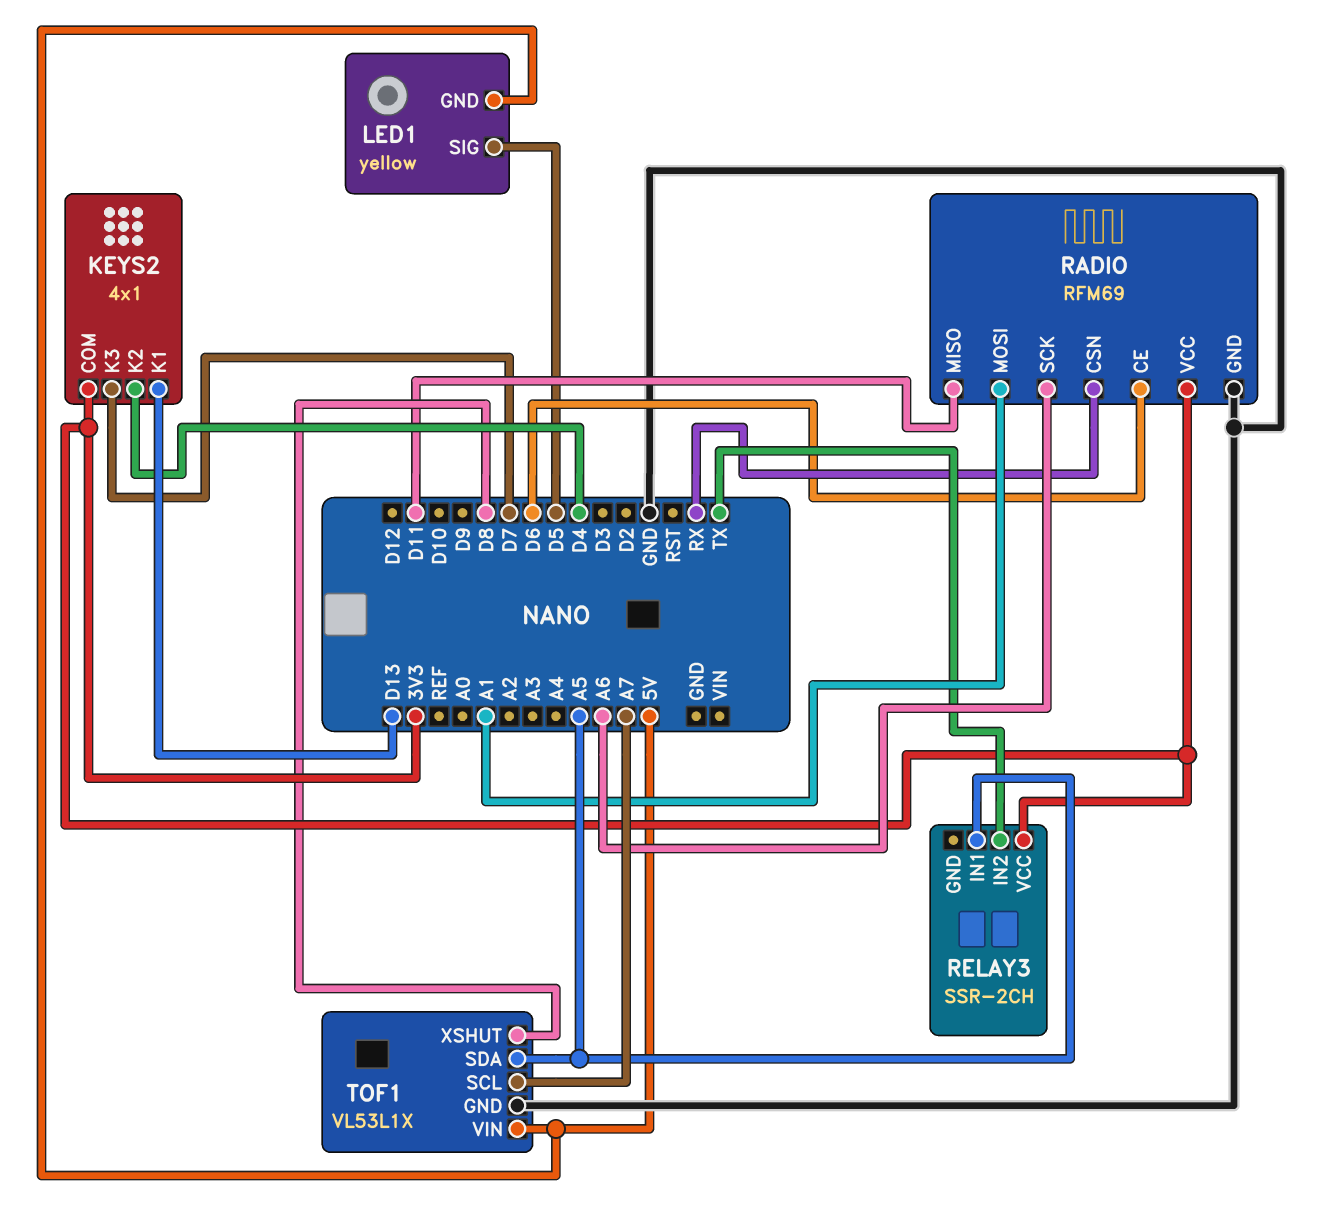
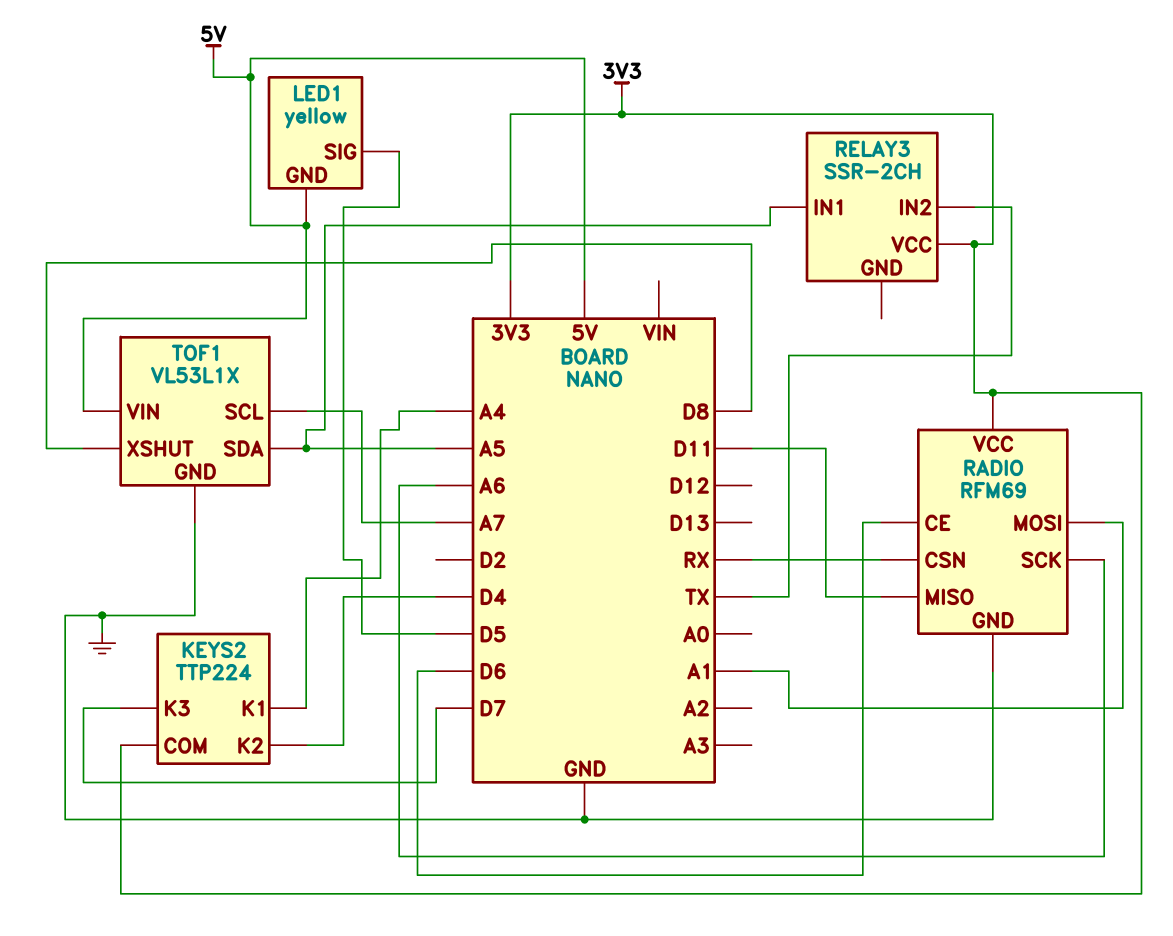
KEYS2: 4x1 -> TTP224
KEYS2 pin K1: D13 -> A4

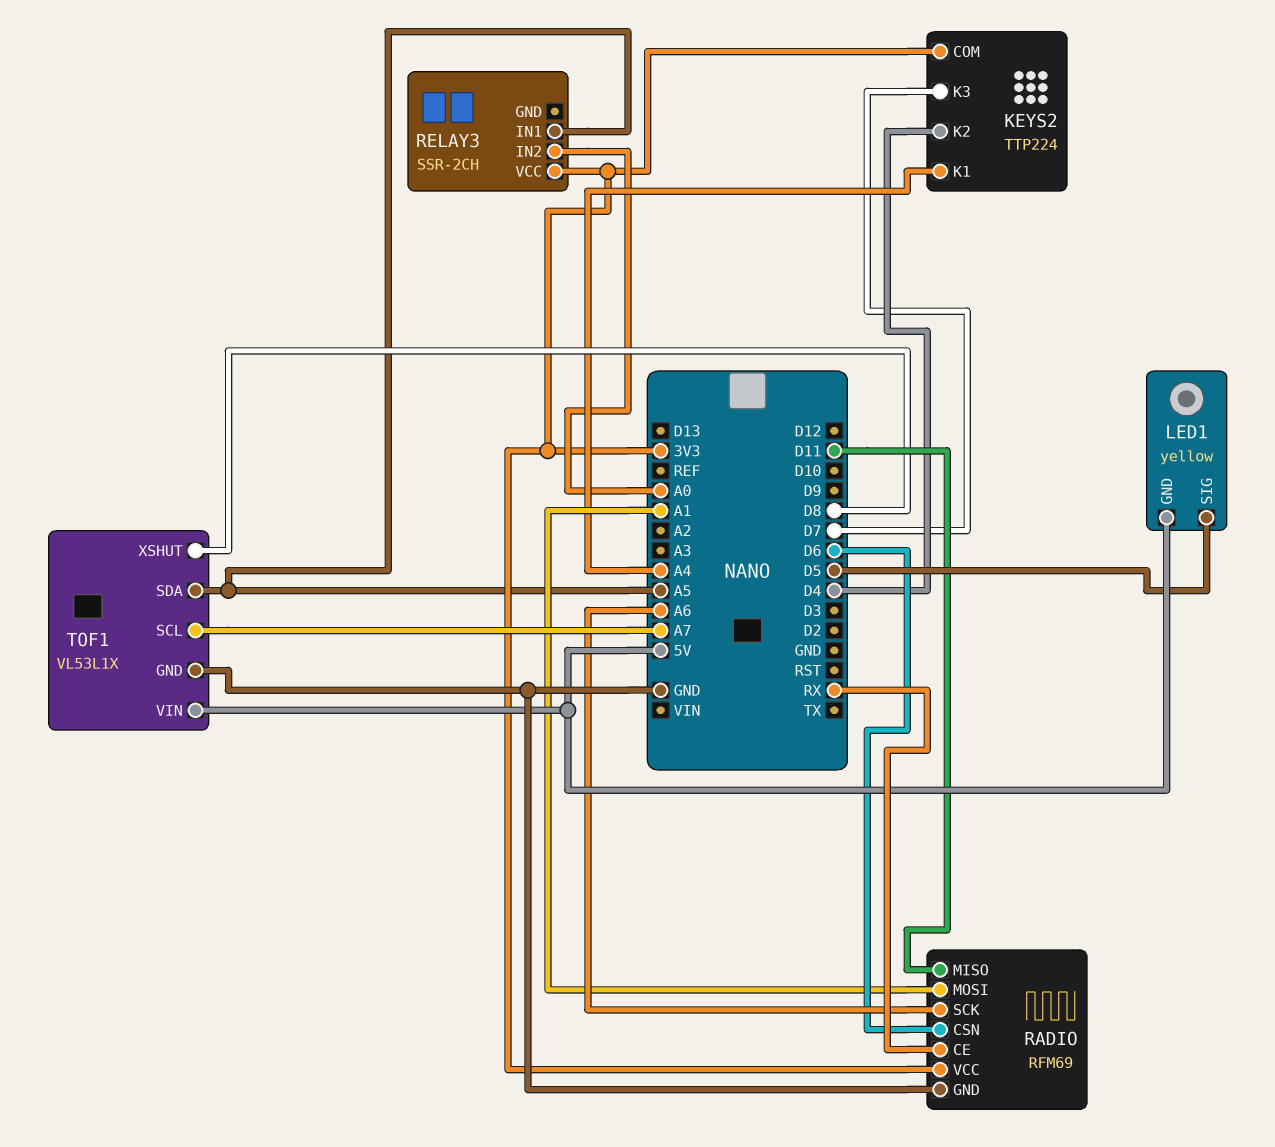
RADIO pin CE: D6 -> RX
RADIO pin CSN: RX -> D6
RELAY3 pin IN2: TX -> A0

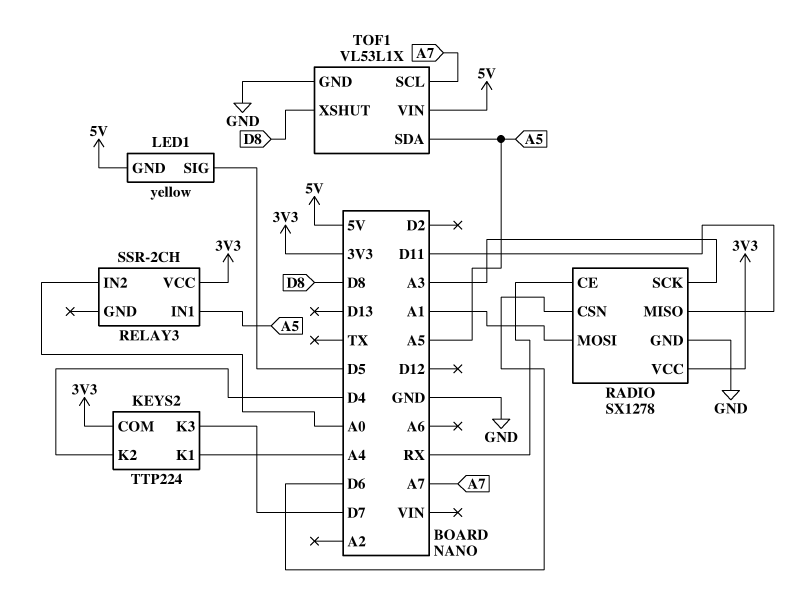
RADIO: RFM69 -> SX1278
RADIO pin SCK: A6 -> A3

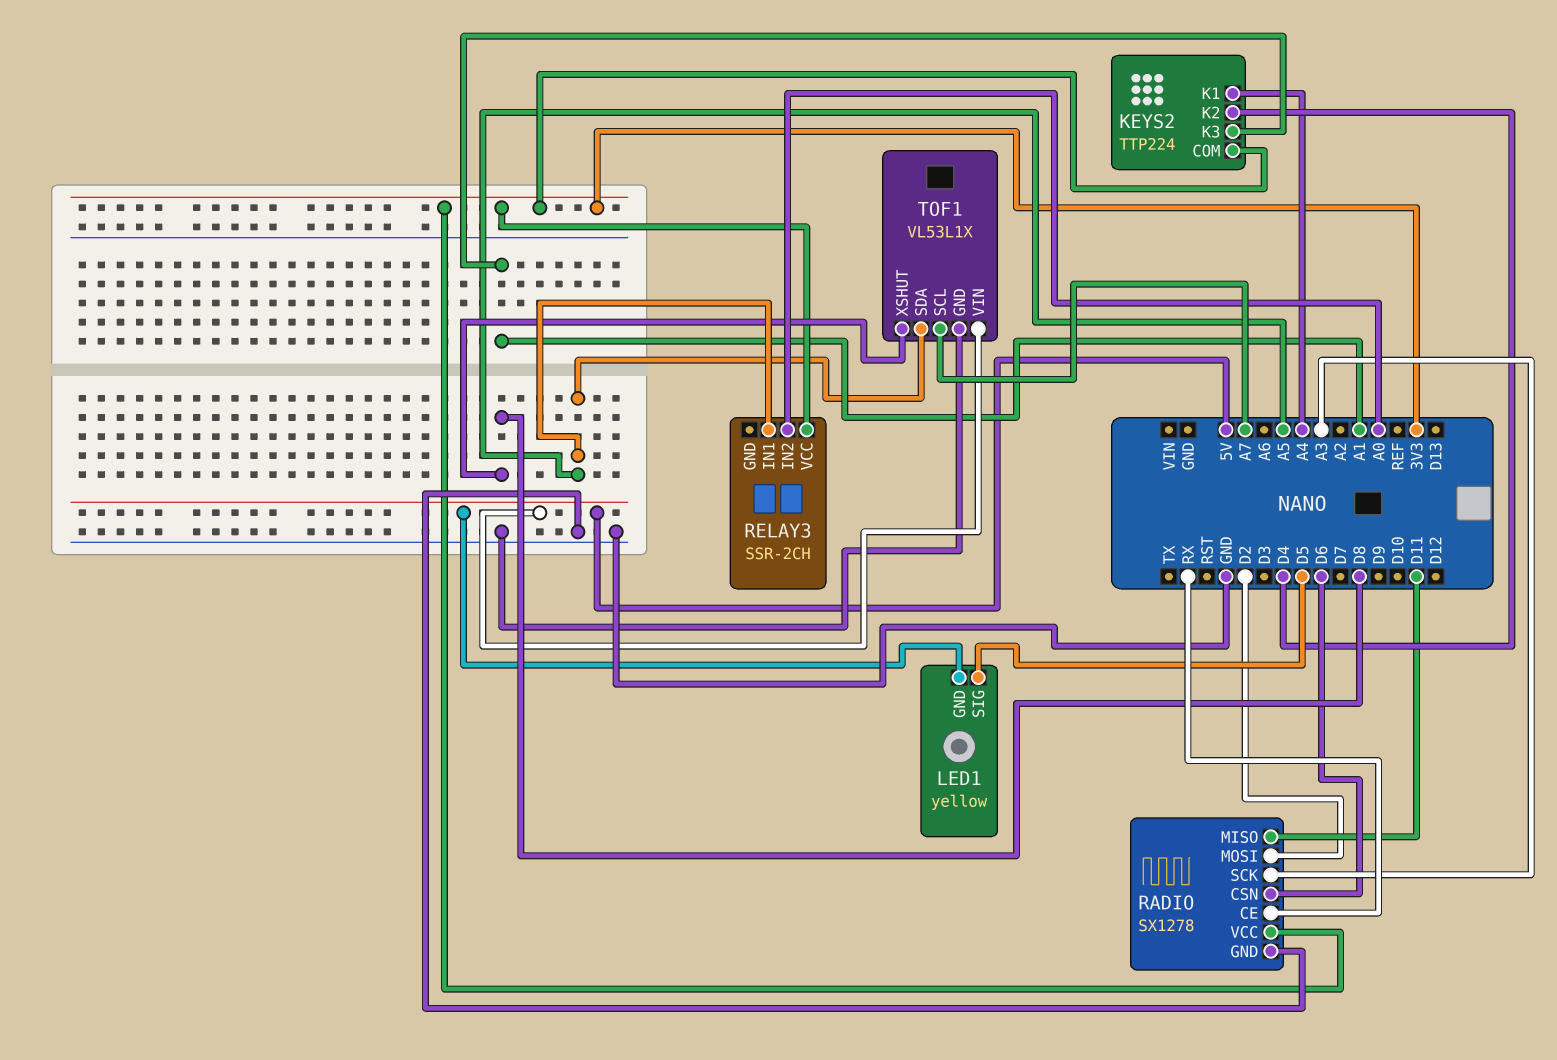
KEYS2 pin K3: D7 -> A1
RADIO pin MOSI: A1 -> D2

